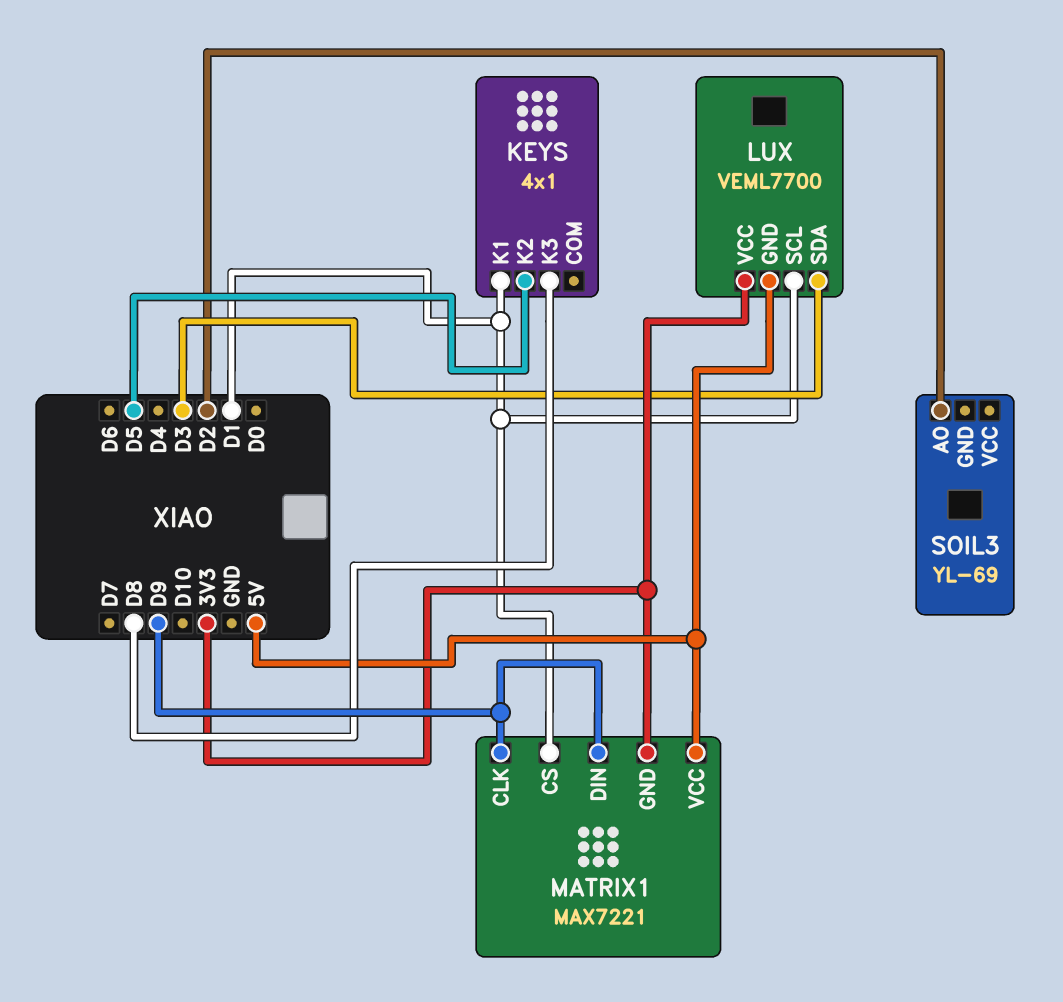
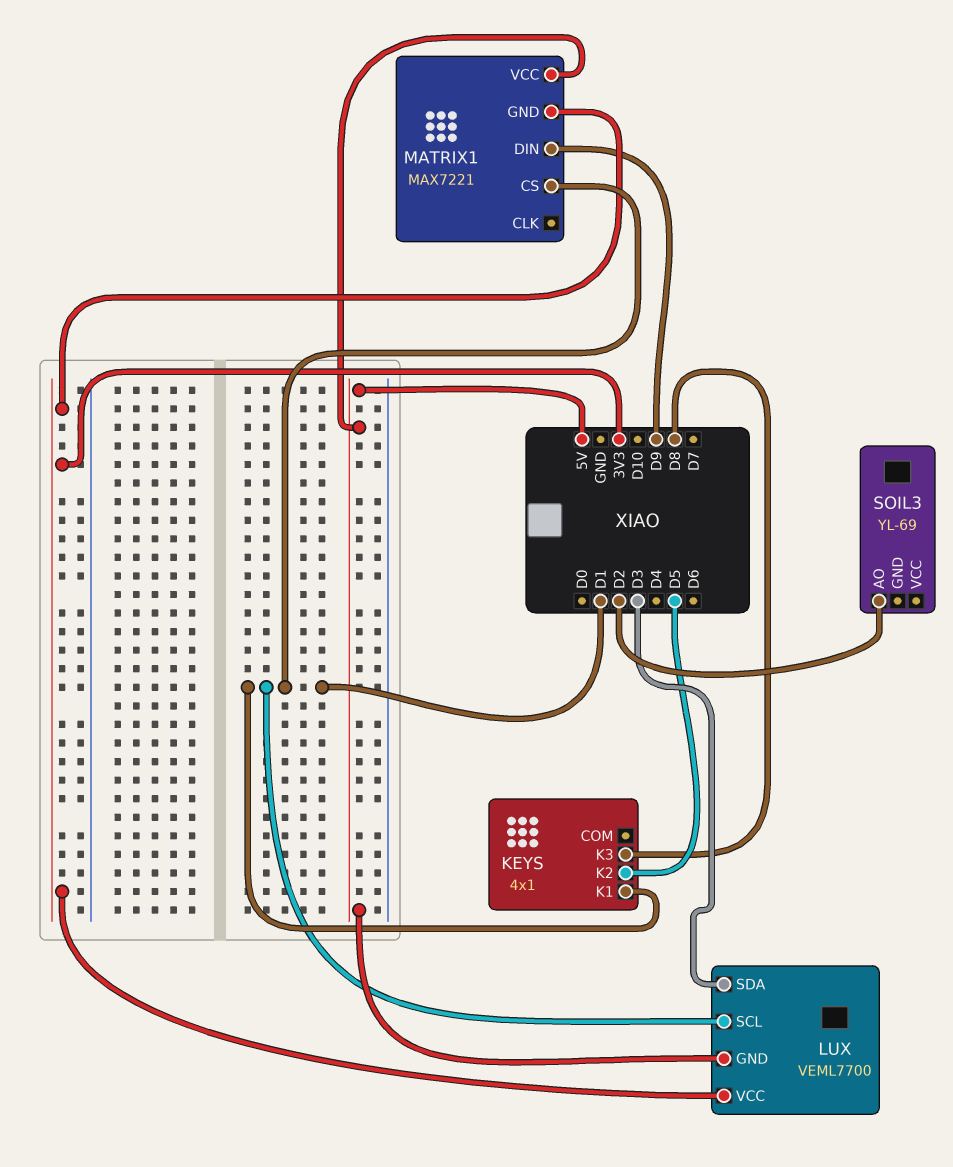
MATRIX1 pin CLK: D9 -> none

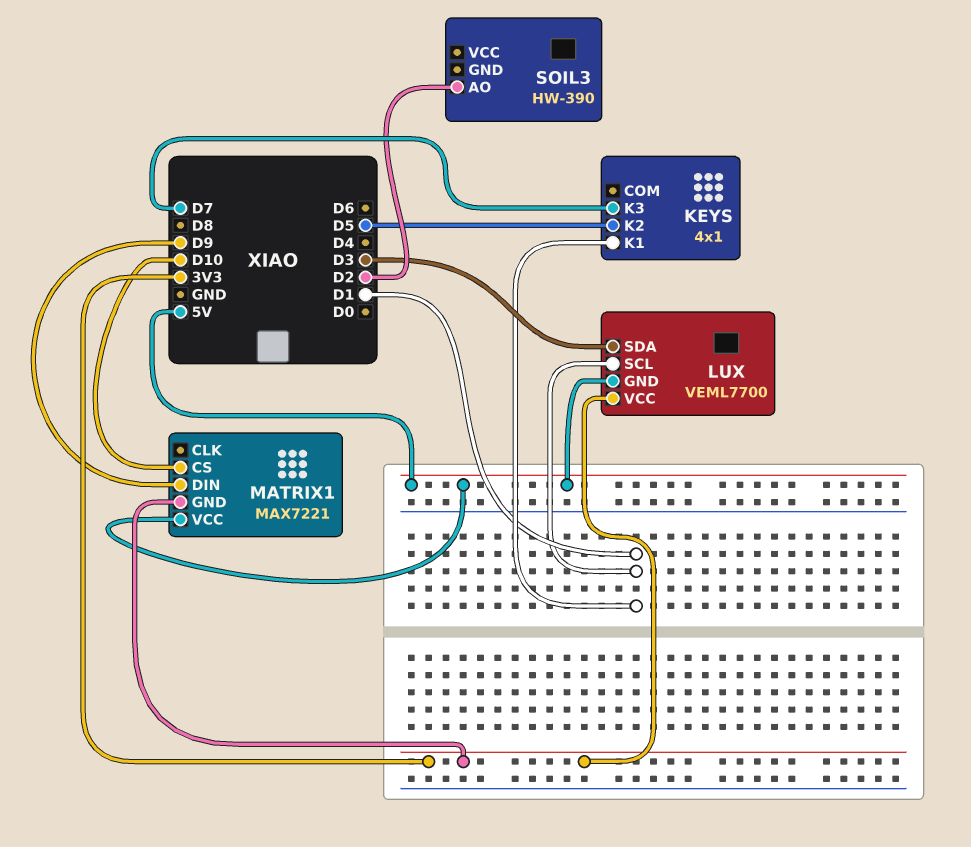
KEYS pin K3: D8 -> D7
MATRIX1 pin CS: D1 -> D10
SOIL3: YL-69 -> HW-390

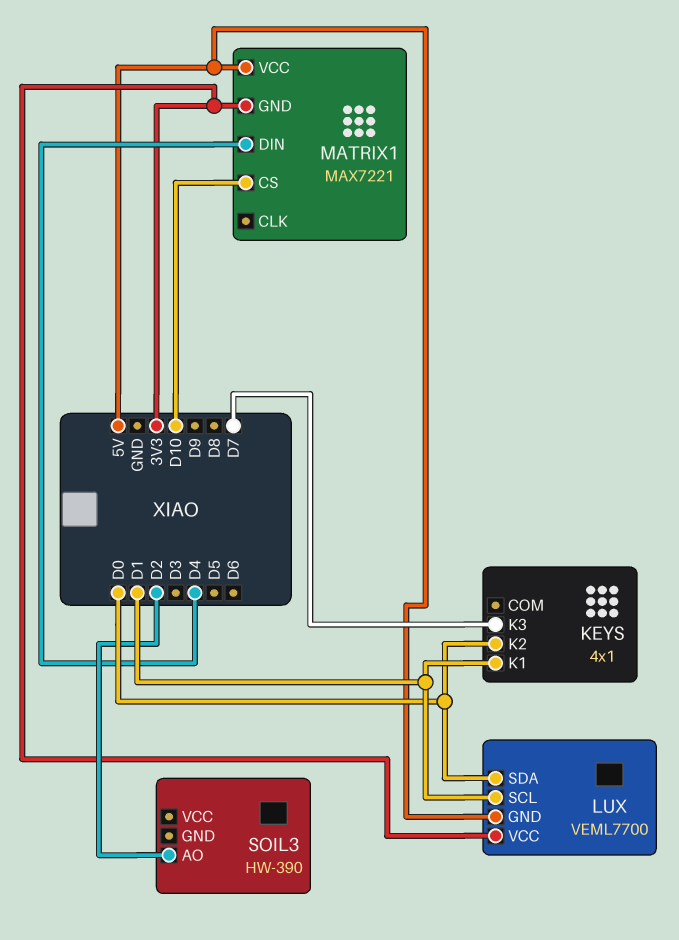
KEYS pin K2: D5 -> D0
LUX pin SDA: D3 -> D0
MATRIX1 pin DIN: D9 -> D4

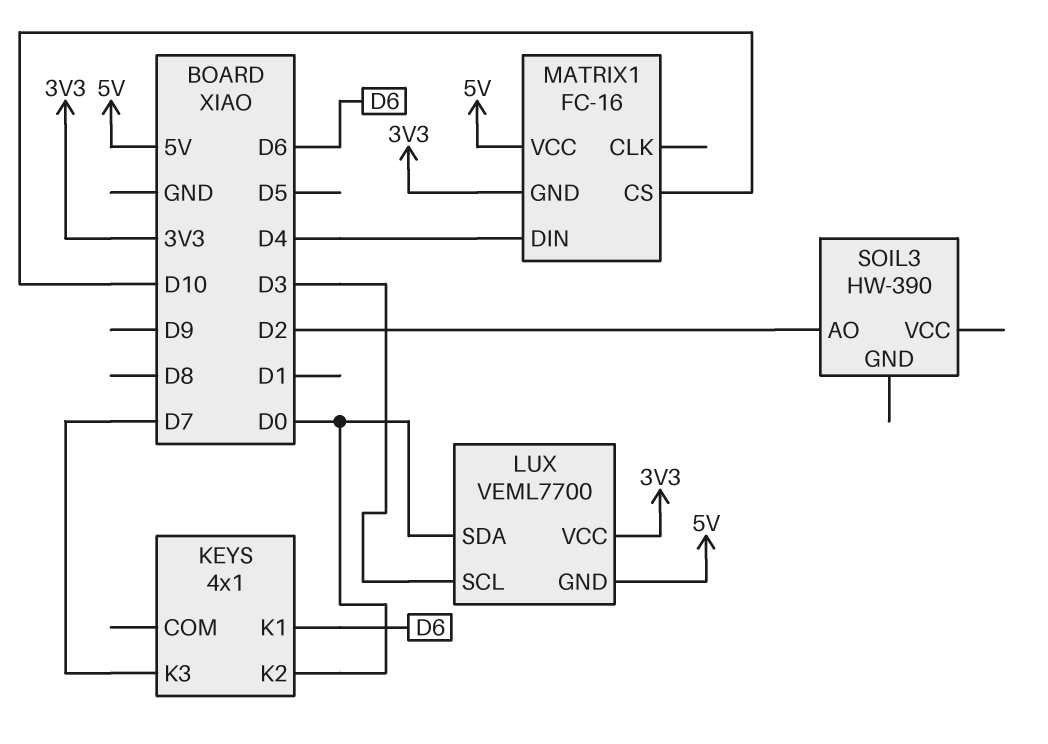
KEYS pin K1: D1 -> D6
LUX pin SCL: D1 -> D3
MATRIX1: MAX7221 -> FC-16

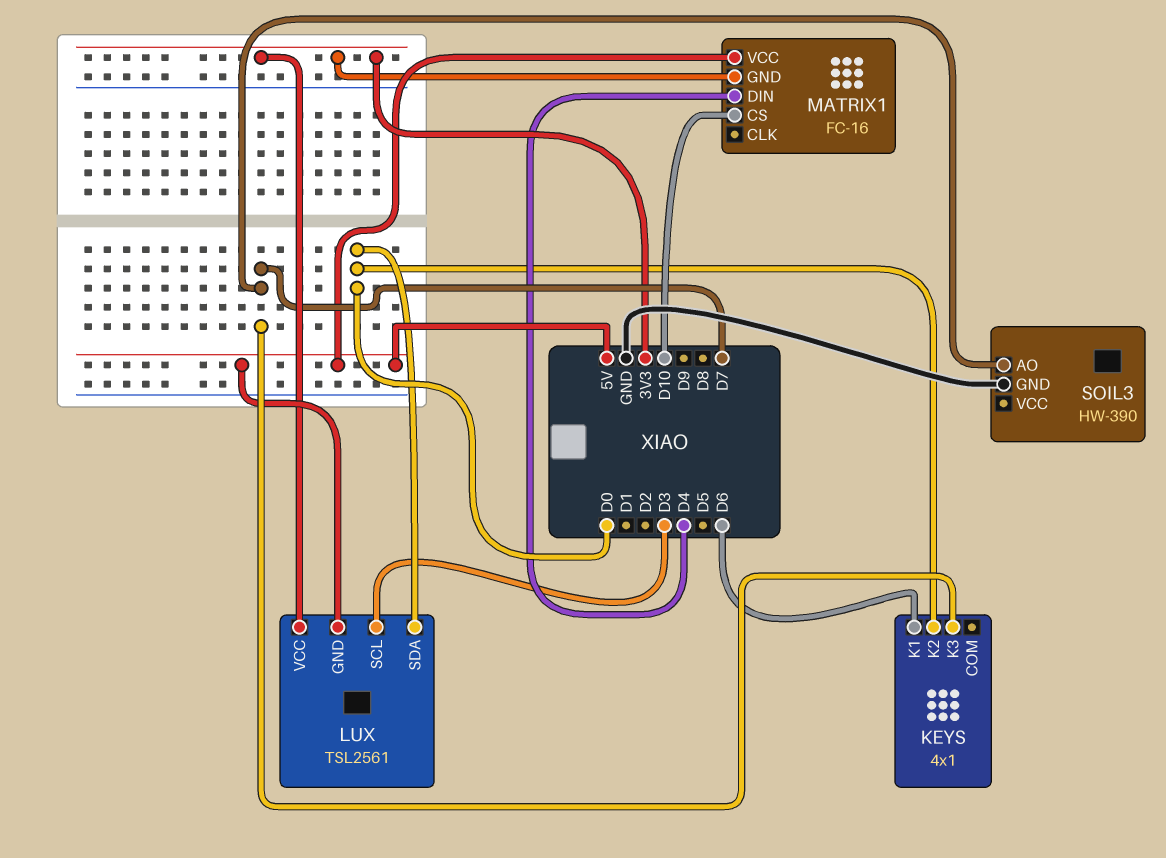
LUX: VEML7700 -> TSL2561
SOIL3 pin AO: D2 -> D7
SOIL3 pin GND: none -> GND

